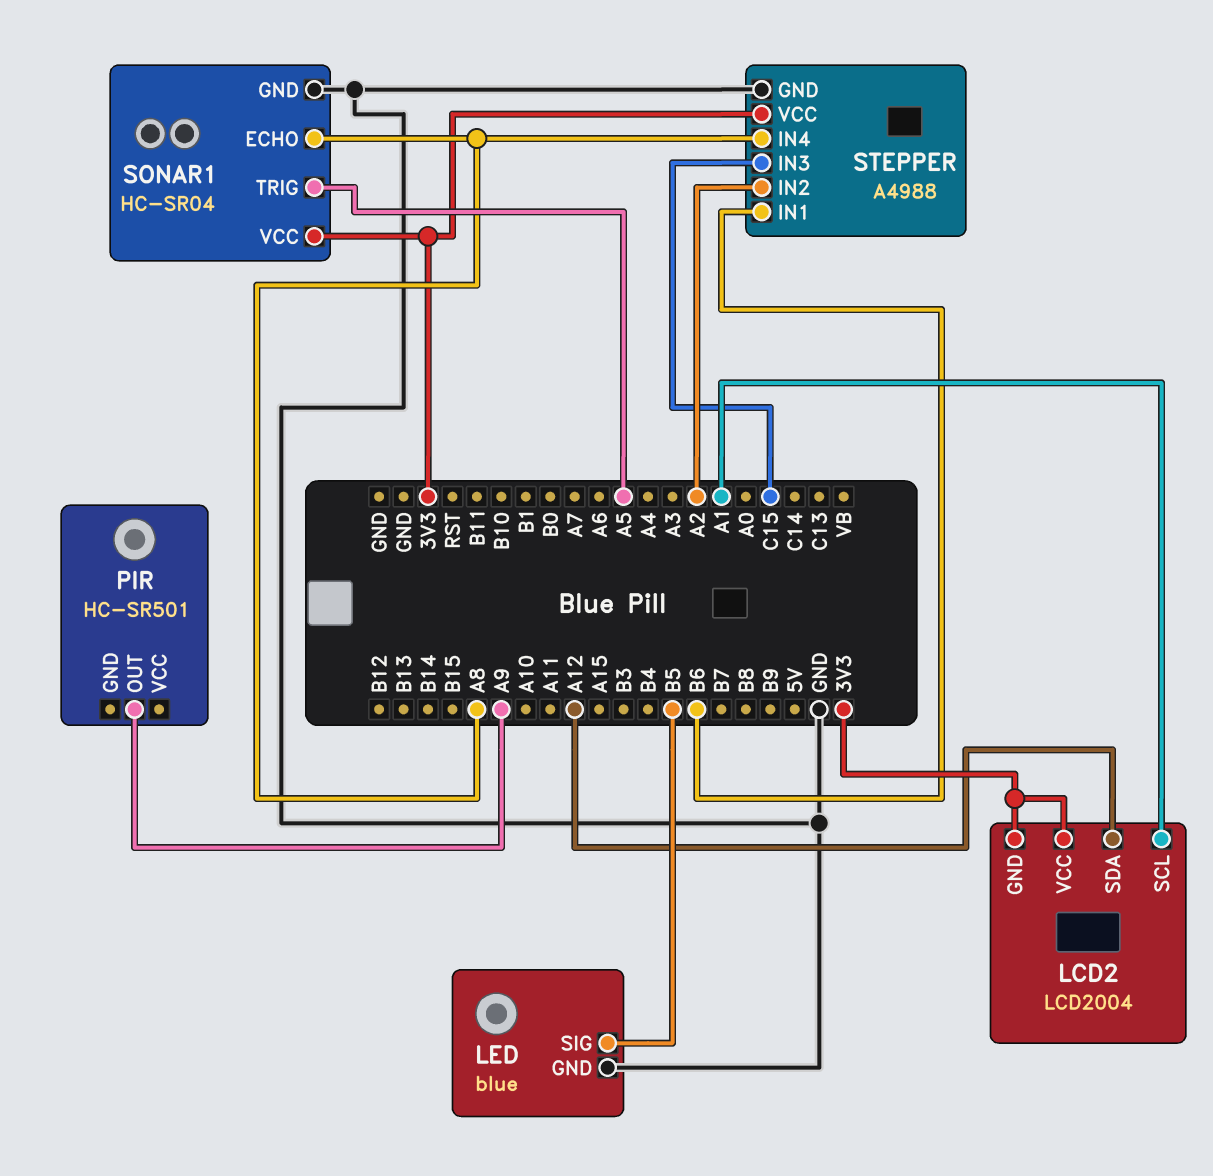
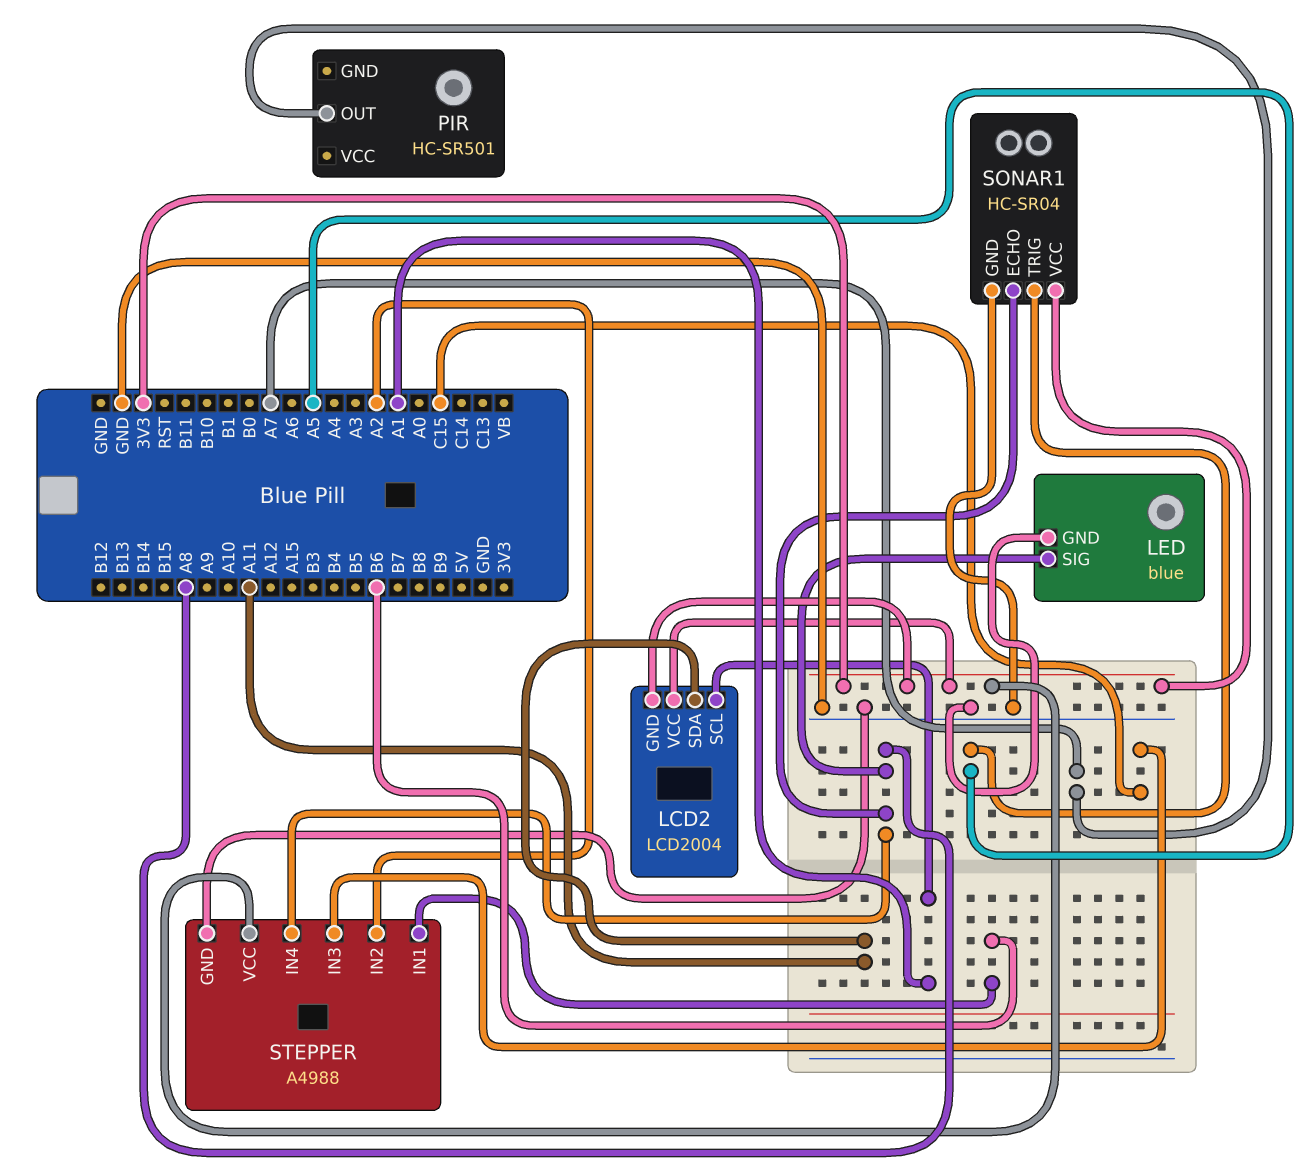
LCD2 pin SDA: A12 -> A11
LED pin SIG: B5 -> A8
PIR pin OUT: A9 -> A7

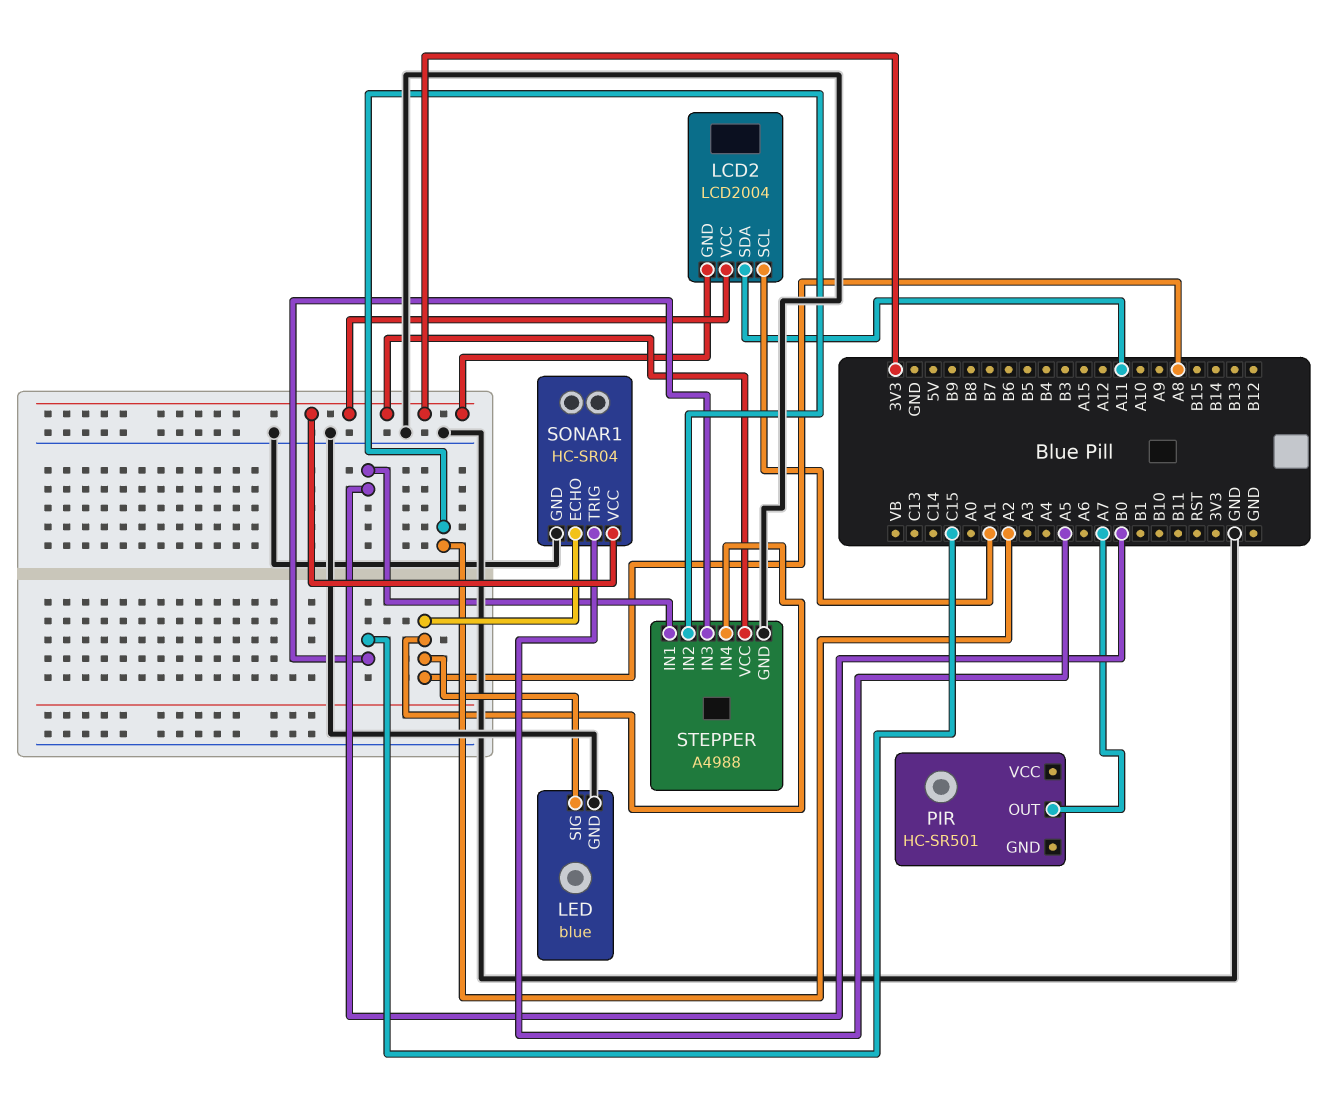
STEPPER pin IN1: B6 -> B0

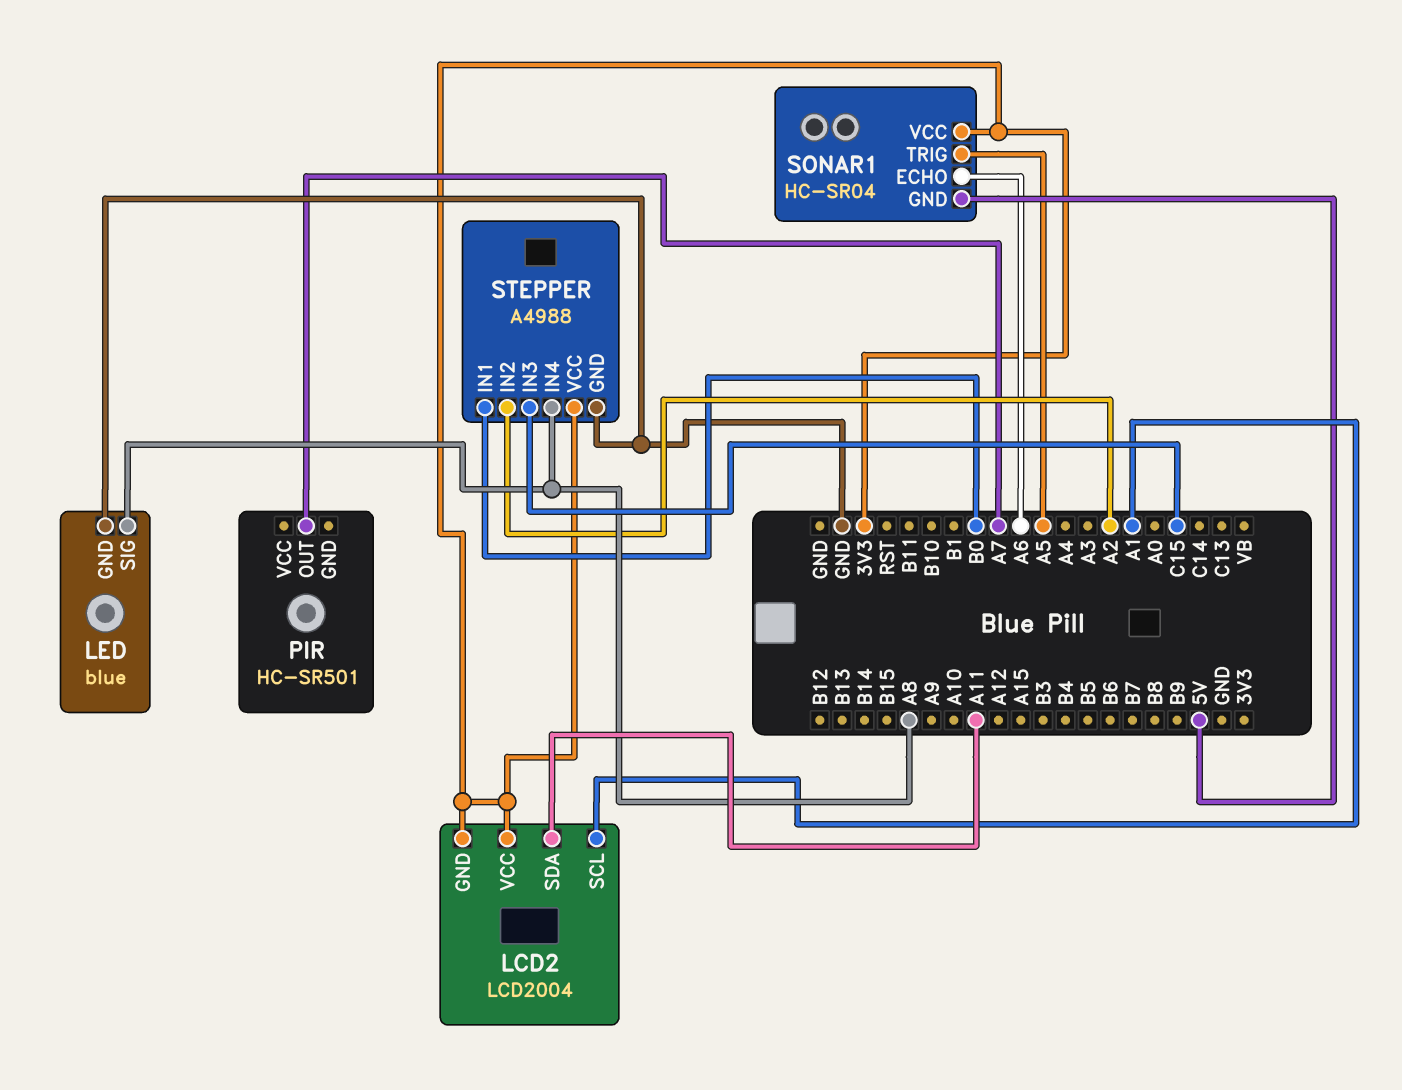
SONAR1 pin ECHO: A8 -> A6
SONAR1 pin GND: GND -> 5V

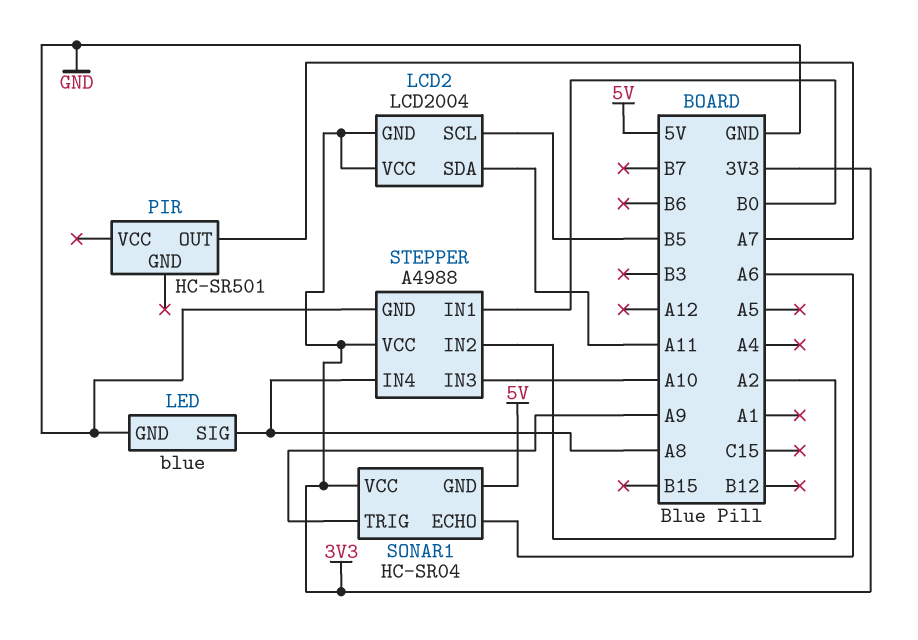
LCD2 pin SCL: A1 -> B5
SONAR1 pin TRIG: A5 -> A9
STEPPER pin IN3: C15 -> A10

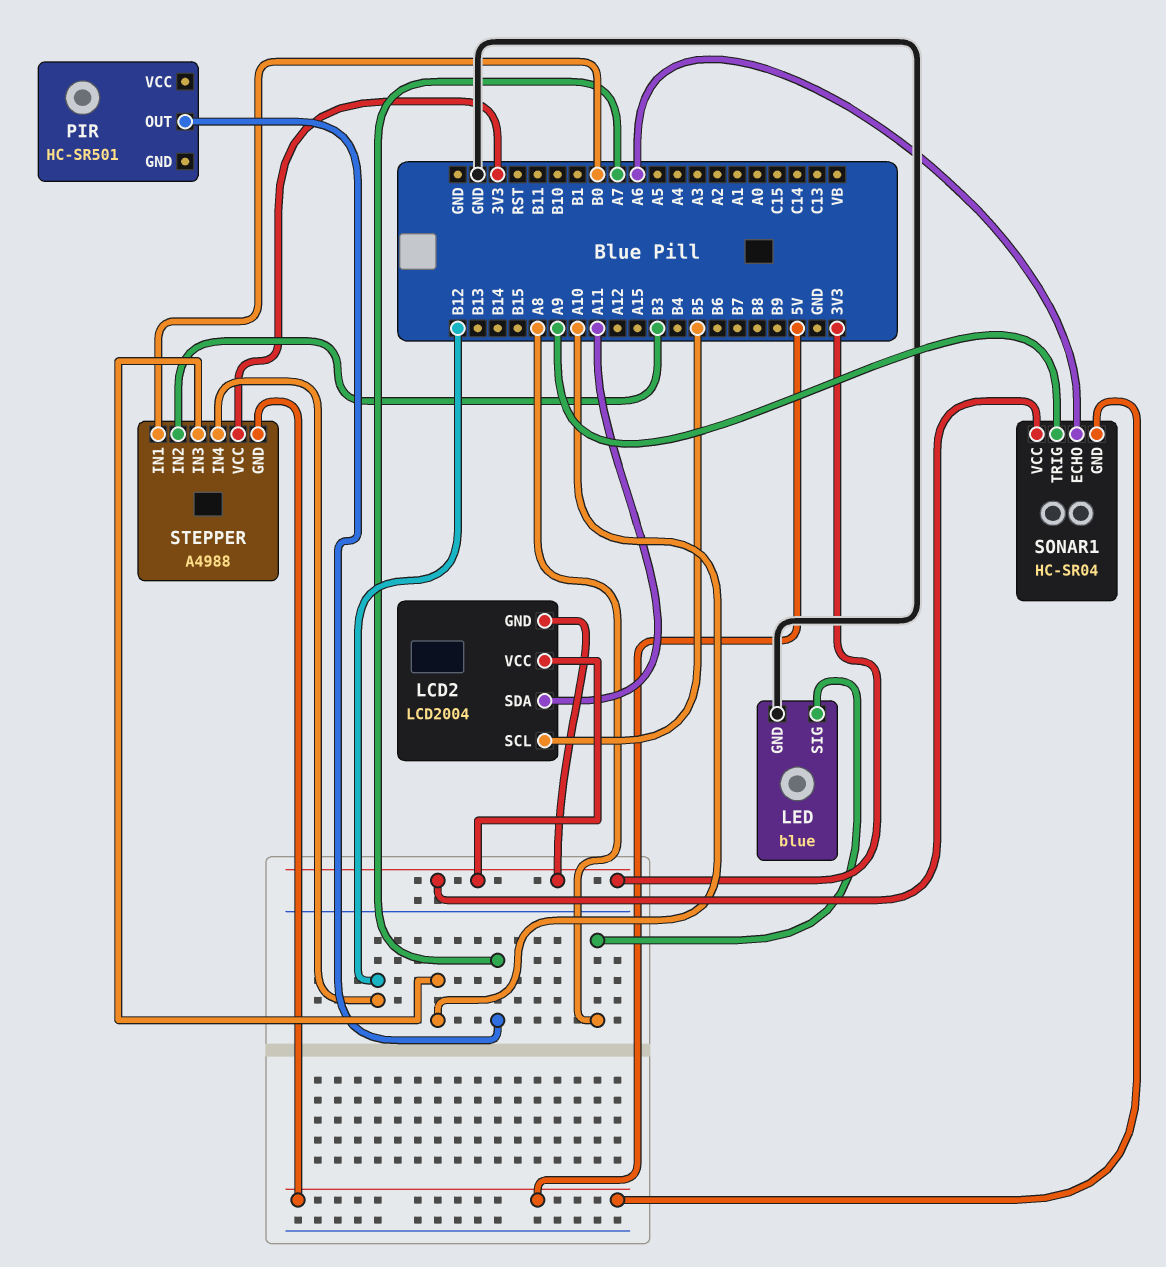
STEPPER pin GND: GND -> 5V
STEPPER pin IN2: A2 -> B3
STEPPER pin IN4: A8 -> B12

